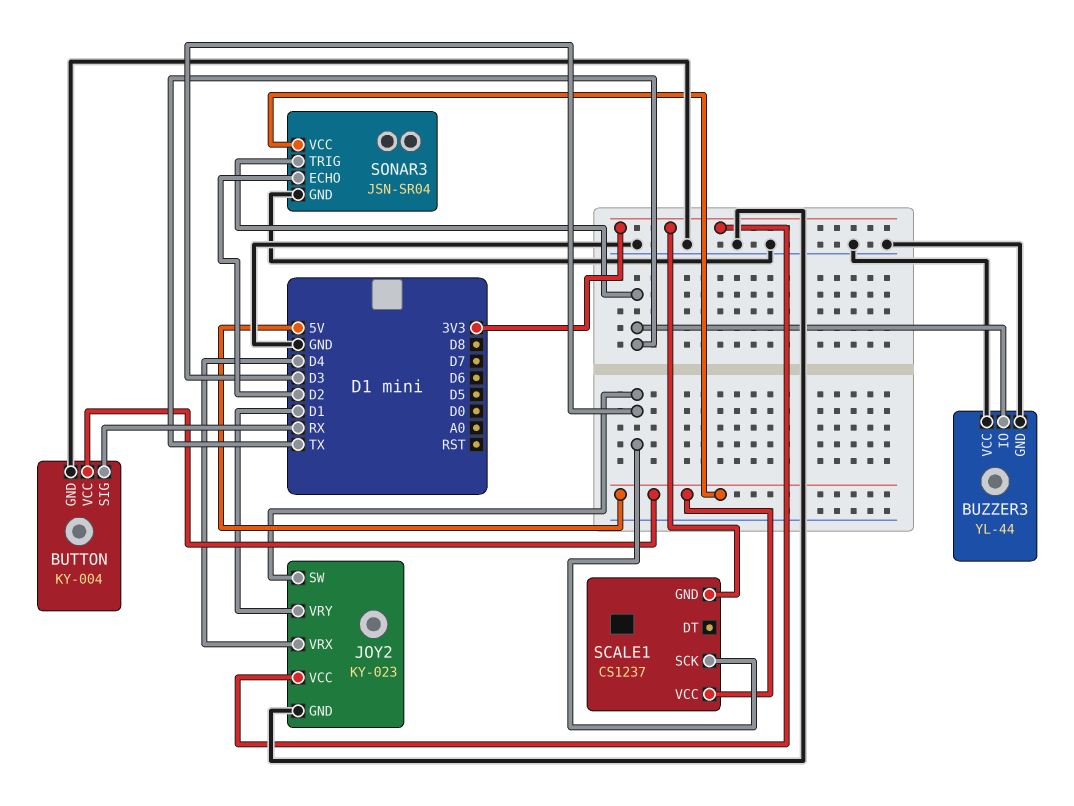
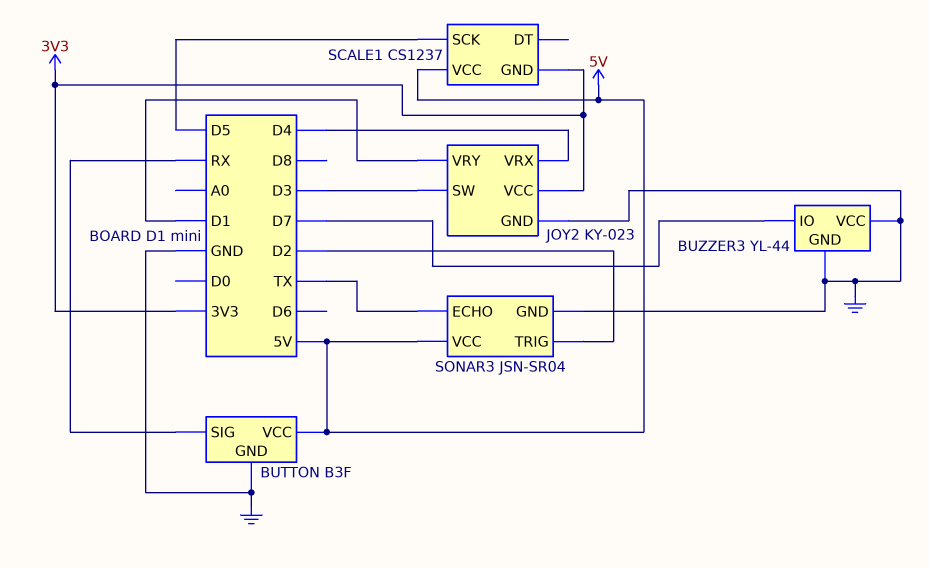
BUTTON: KY-004 -> B3F
BUZZER3 pin IO: TX -> D7
SCALE1 pin SCK: D3 -> D5
SONAR3 pin ECHO: D2 -> TX
SONAR3 pin TRIG: TX -> D2

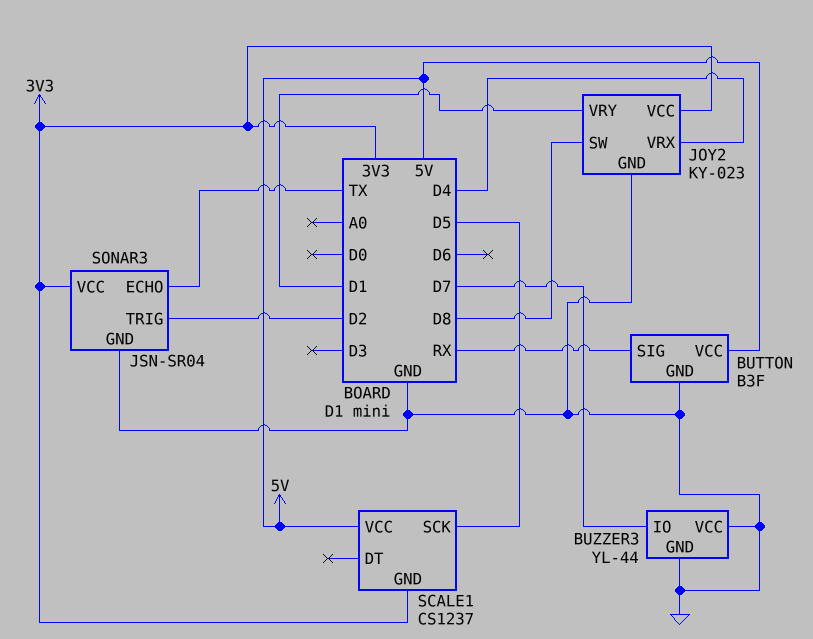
JOY2 pin SW: D3 -> D8
SONAR3 pin VCC: 5V -> 3V3

